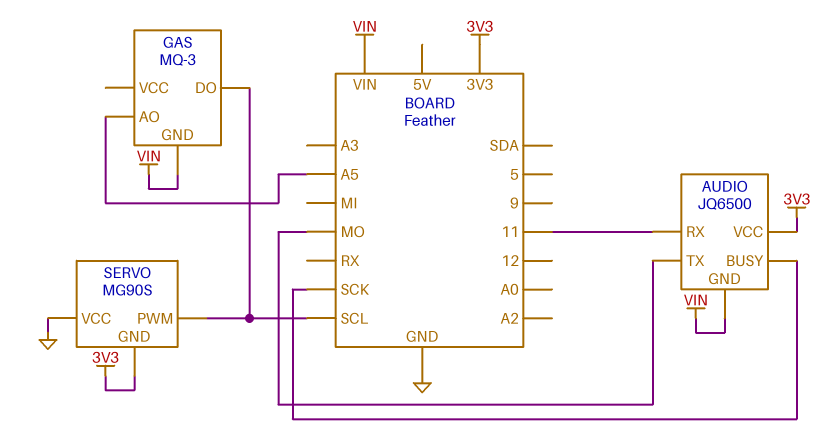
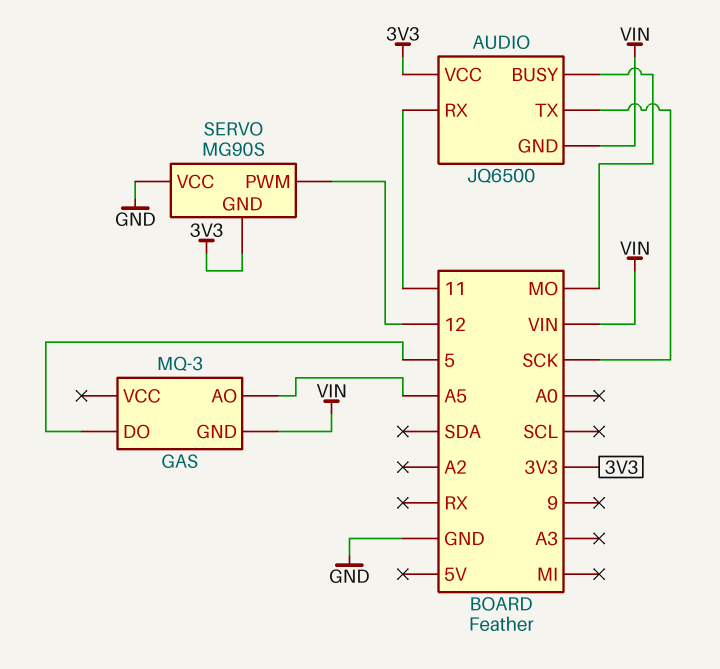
AUDIO pin BUSY: SCK -> MO
AUDIO pin TX: MO -> SCK
GAS pin DO: SCL -> 5
SERVO pin PWM: SCL -> 12

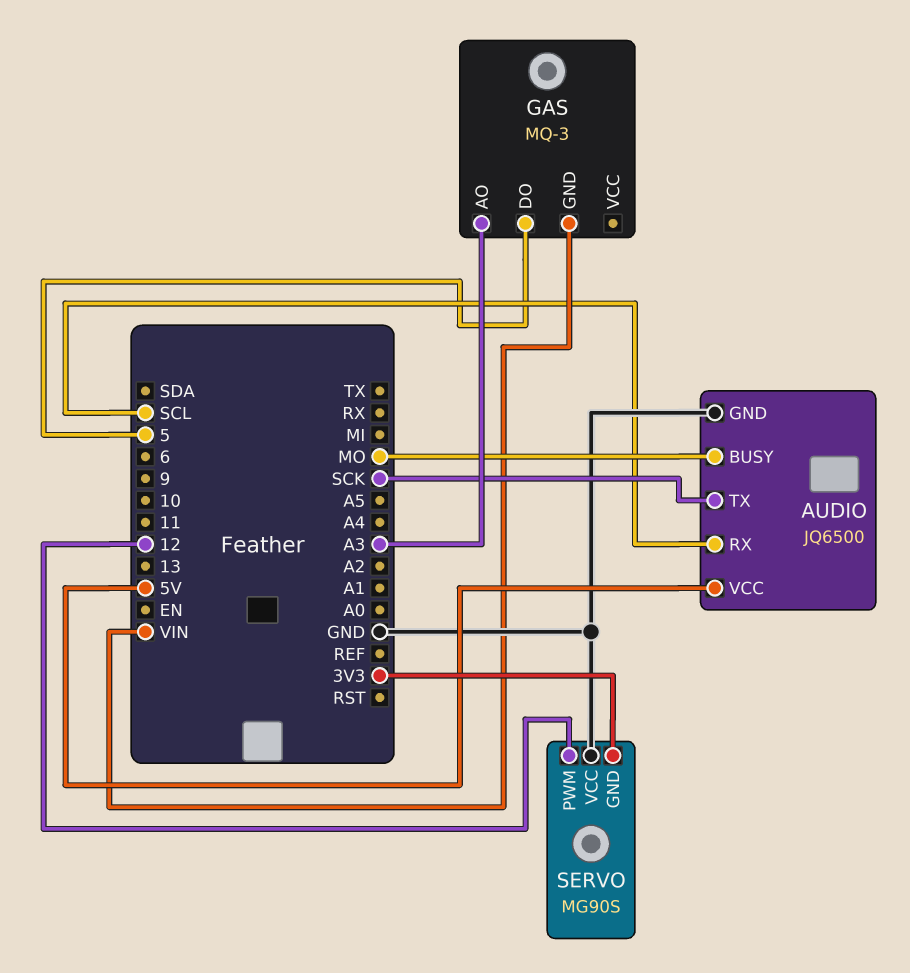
AUDIO pin GND: VIN -> GND
AUDIO pin RX: 11 -> SCL
AUDIO pin VCC: 3V3 -> 5V
GAS pin AO: A5 -> A3

